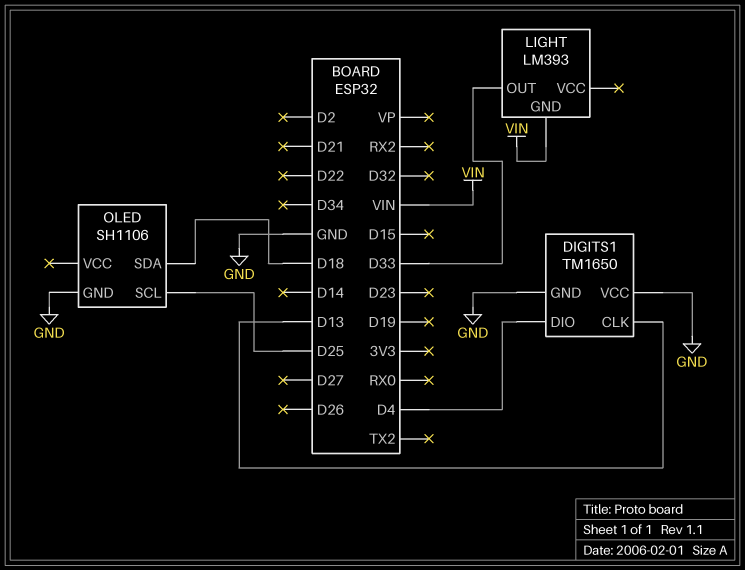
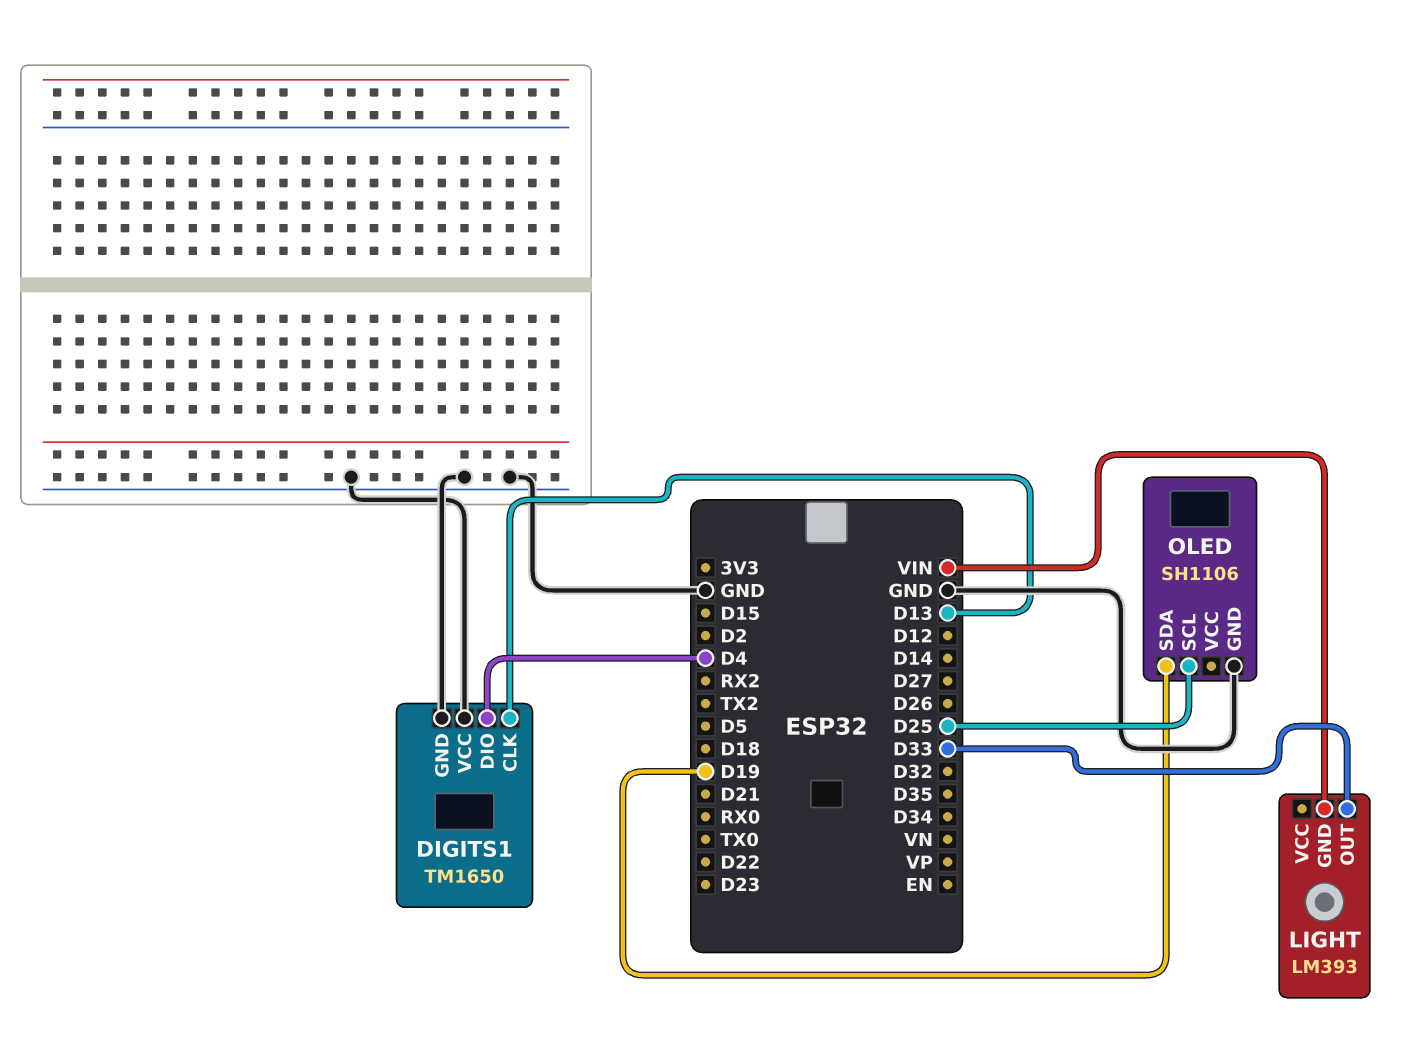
OLED pin SDA: D18 -> D19

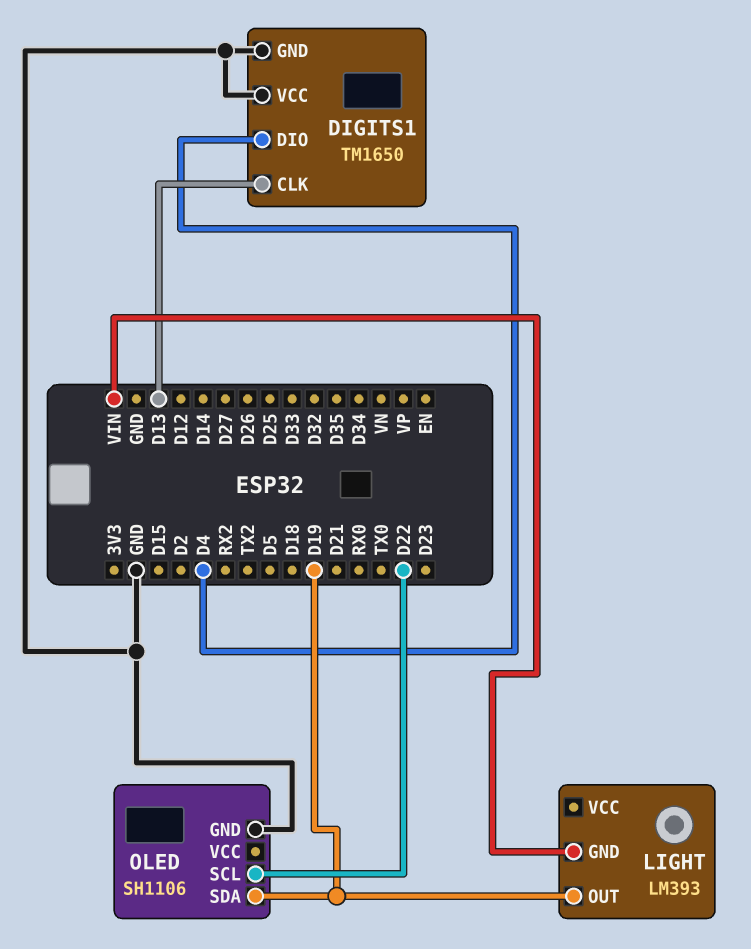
LIGHT pin OUT: D33 -> D19
OLED pin SCL: D25 -> D22

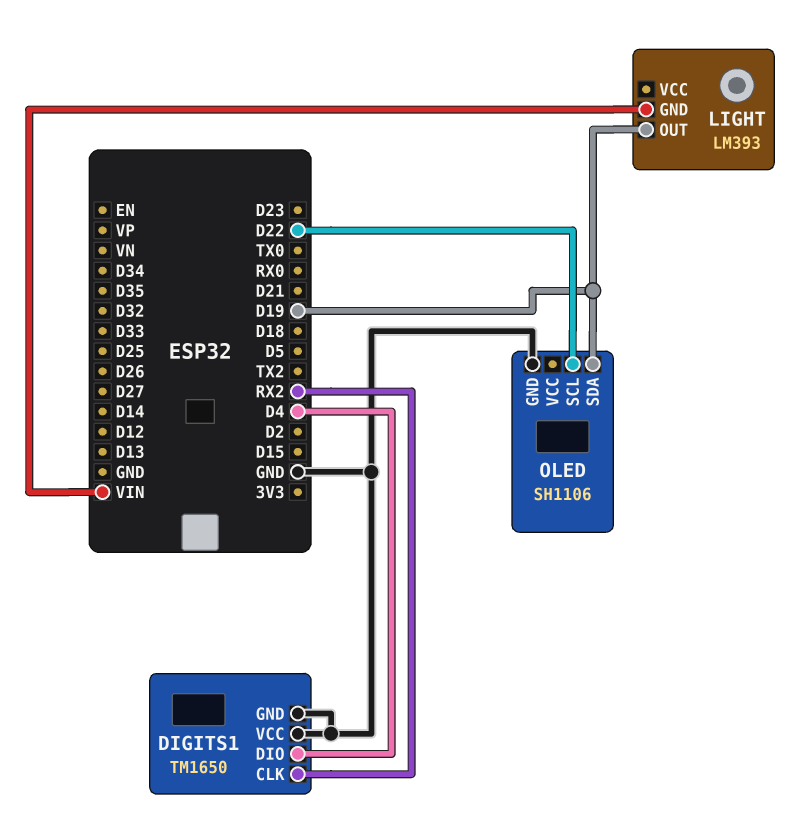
DIGITS1 pin CLK: D13 -> RX2

